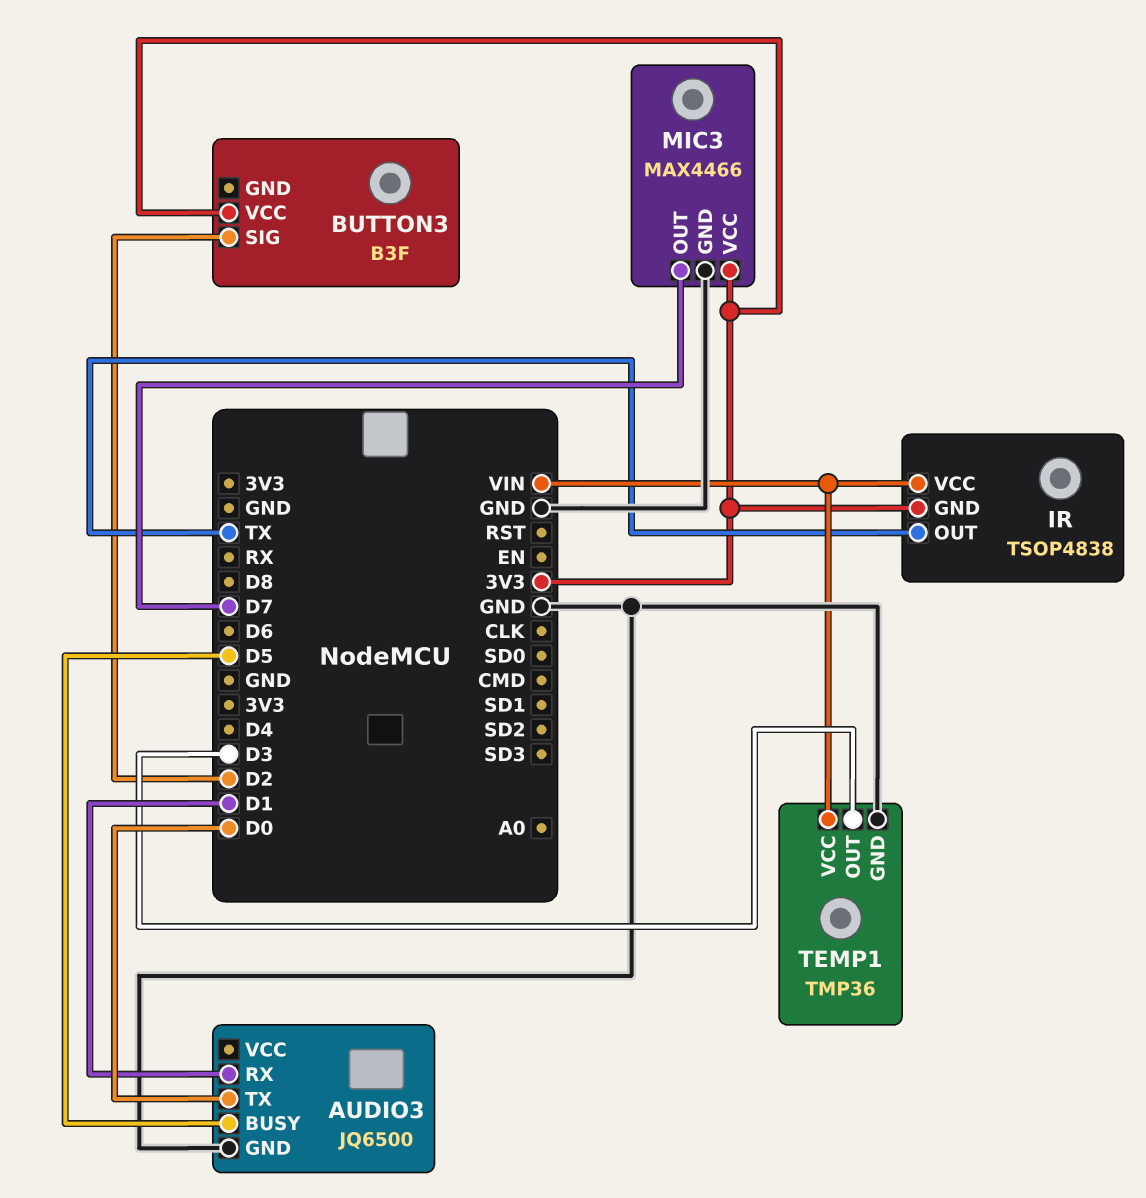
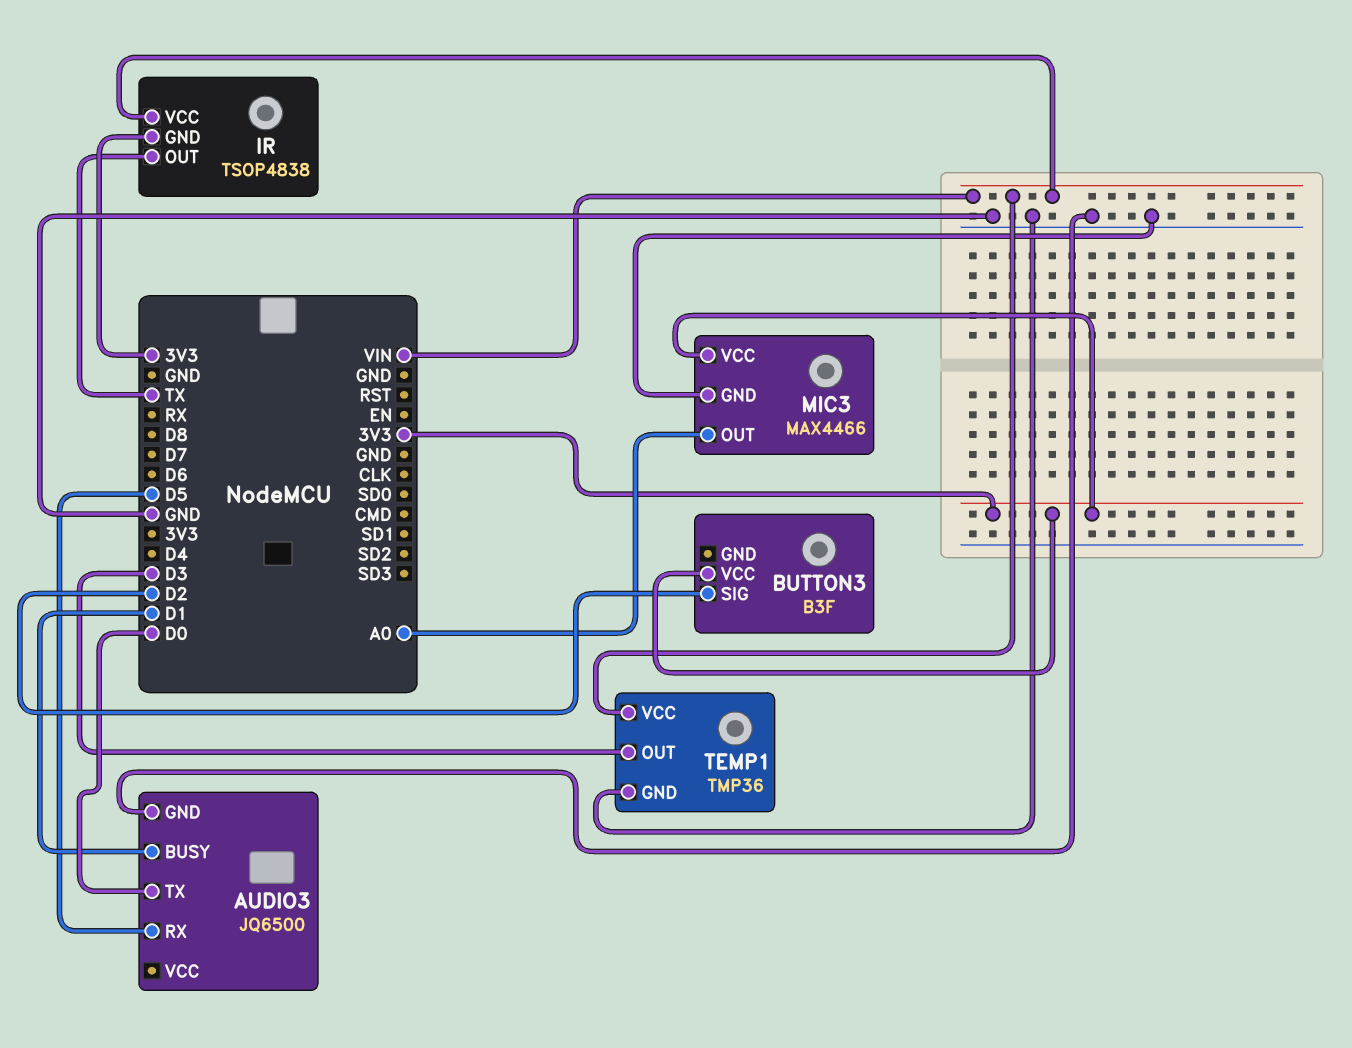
AUDIO3 pin BUSY: D5 -> D1
AUDIO3 pin RX: D1 -> D5
MIC3 pin OUT: D7 -> A0

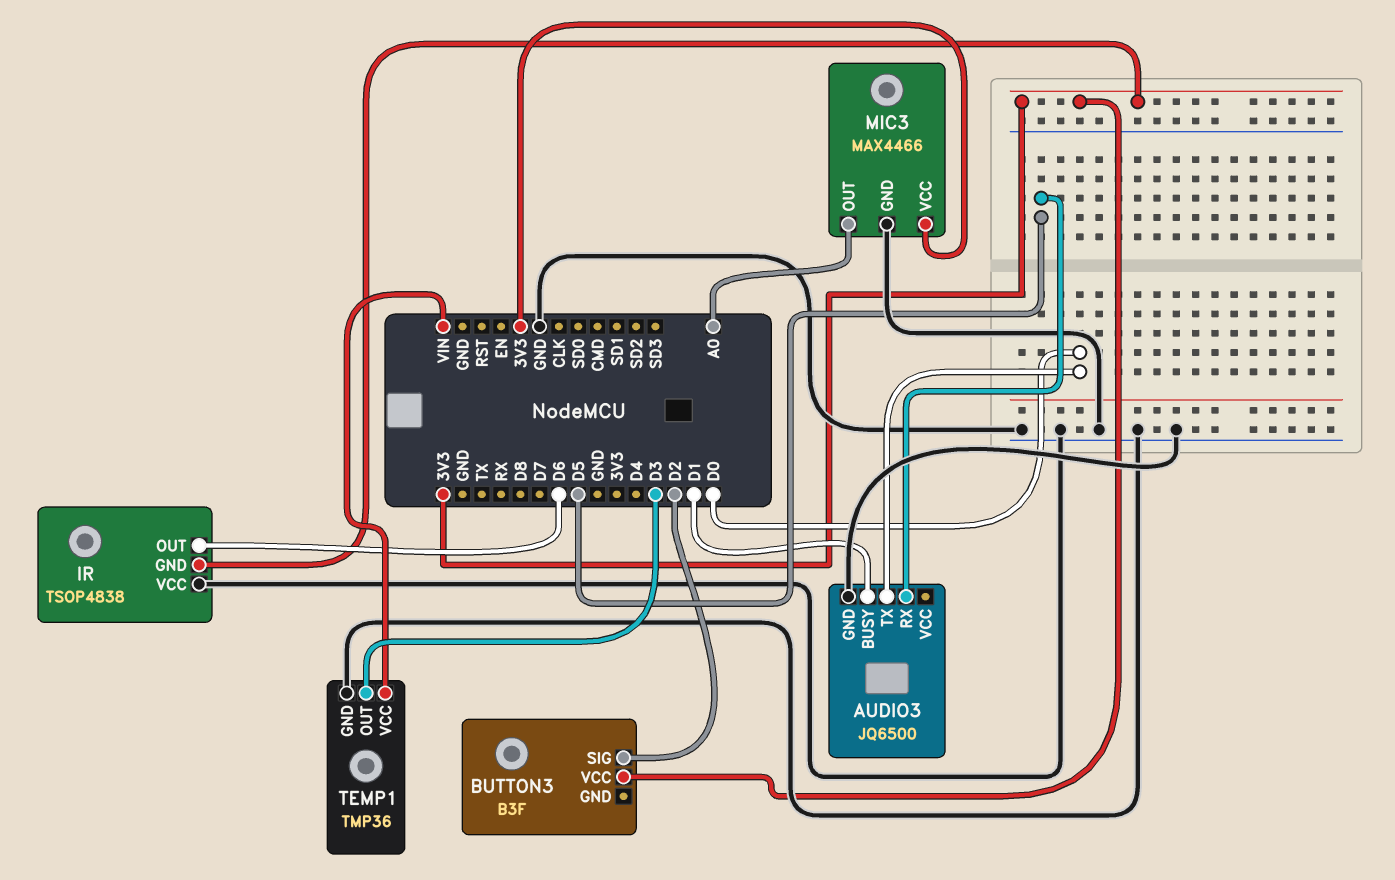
IR pin OUT: TX -> D6
IR pin VCC: VIN -> GND

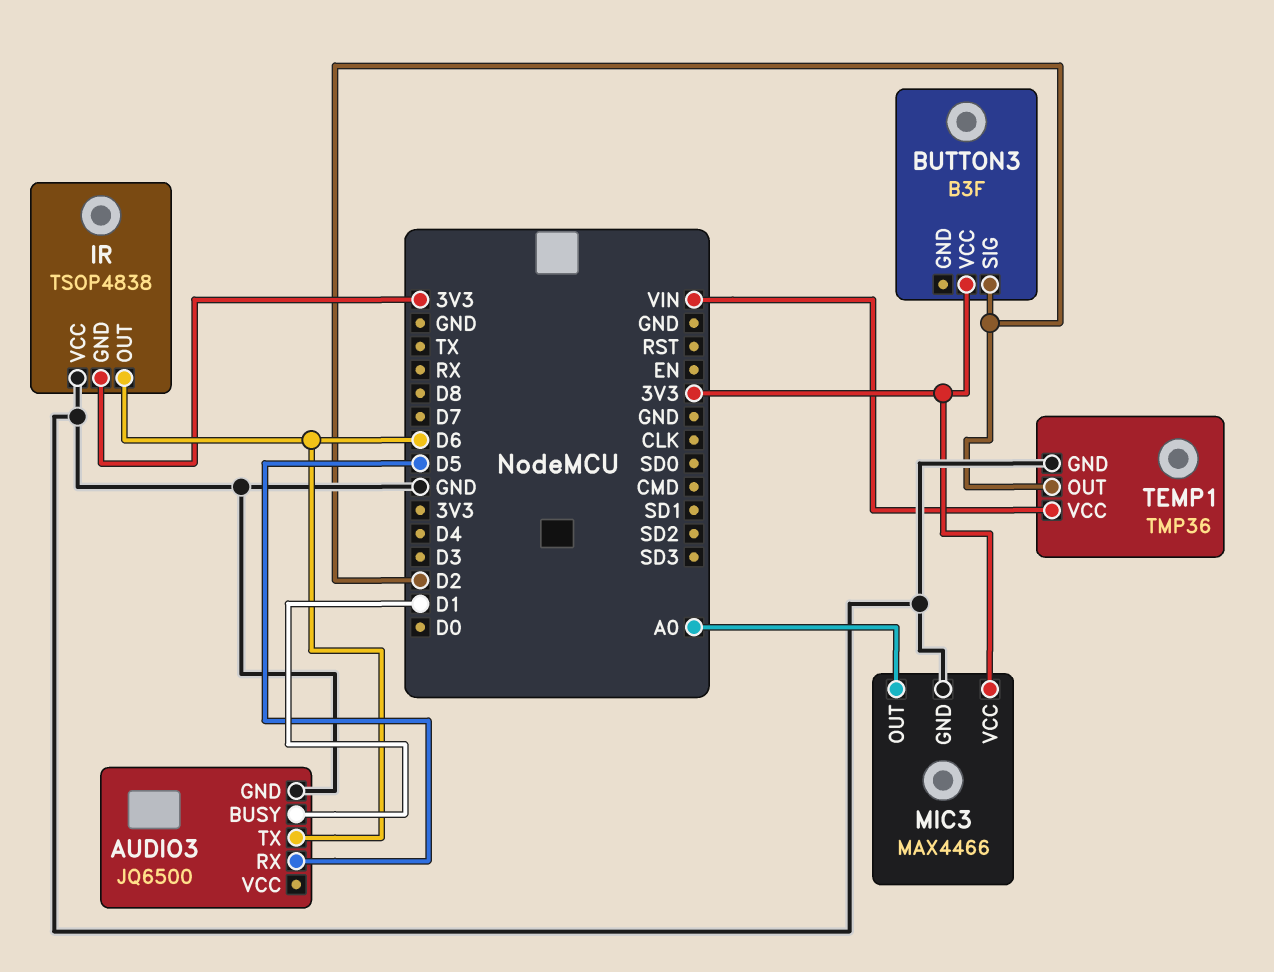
AUDIO3 pin TX: D0 -> D6
TEMP1 pin OUT: D3 -> D2

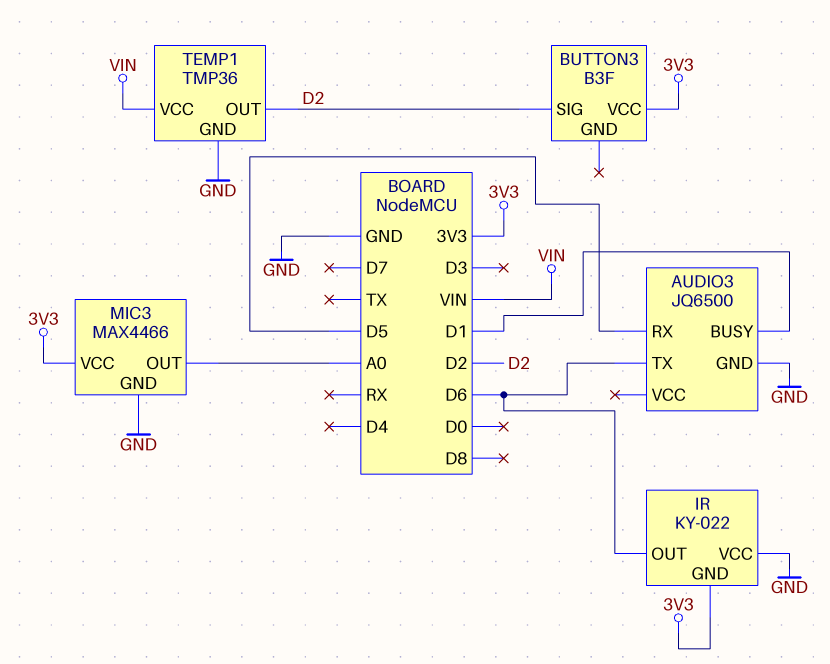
IR: TSOP4838 -> KY-022

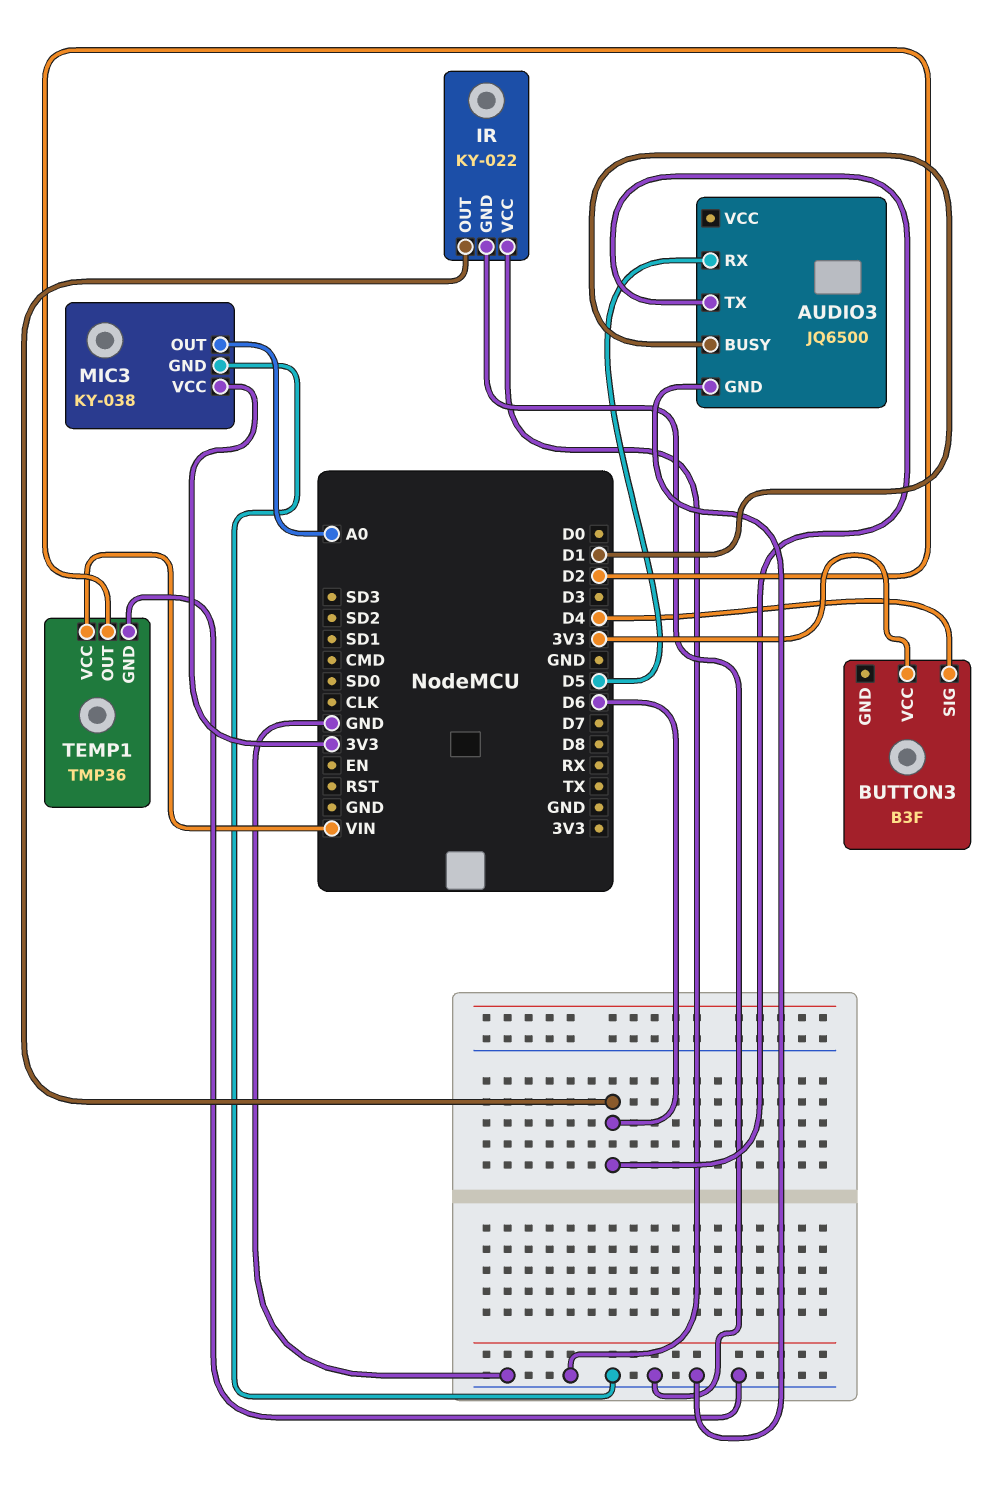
BUTTON3 pin SIG: D2 -> D4
IR pin GND: 3V3 -> GND
MIC3: MAX4466 -> KY-038

